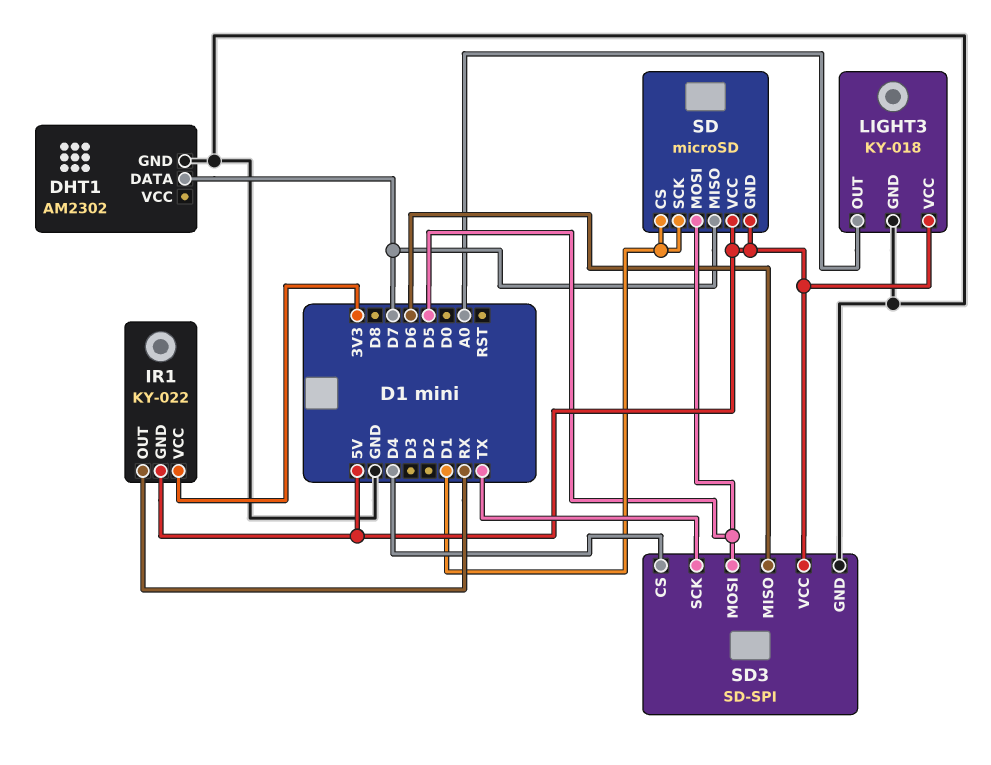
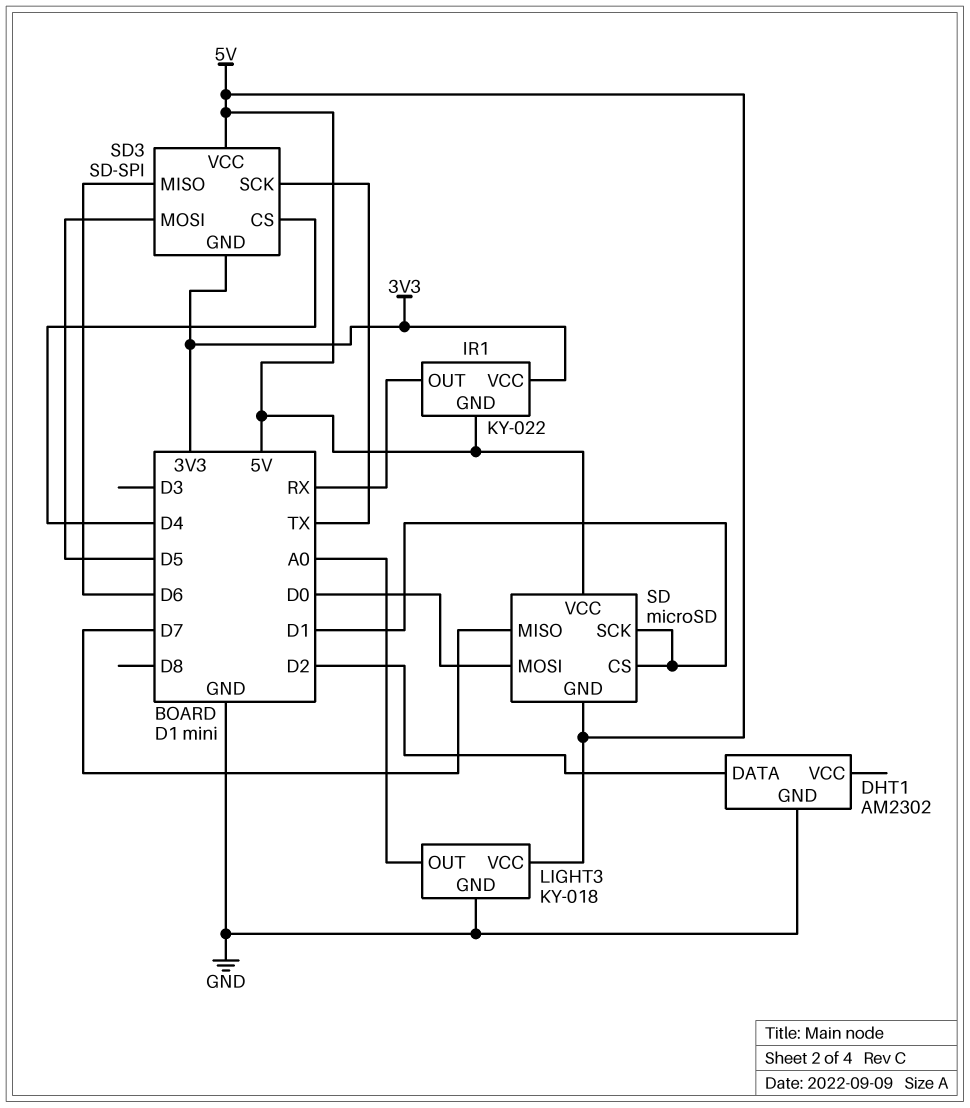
DHT1 pin DATA: D7 -> D2
SD pin MOSI: D5 -> D0
SD3 pin GND: GND -> 3V3

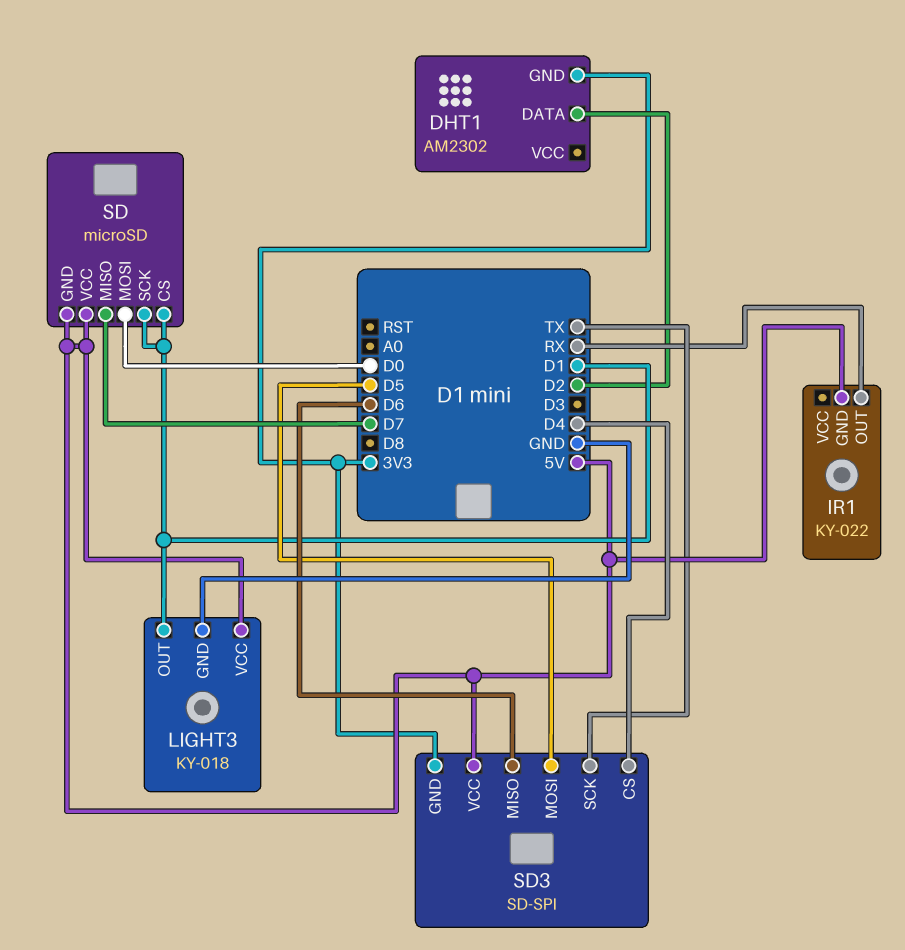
DHT1 pin GND: GND -> 3V3
IR1 pin VCC: 3V3 -> none
LIGHT3 pin OUT: A0 -> D1

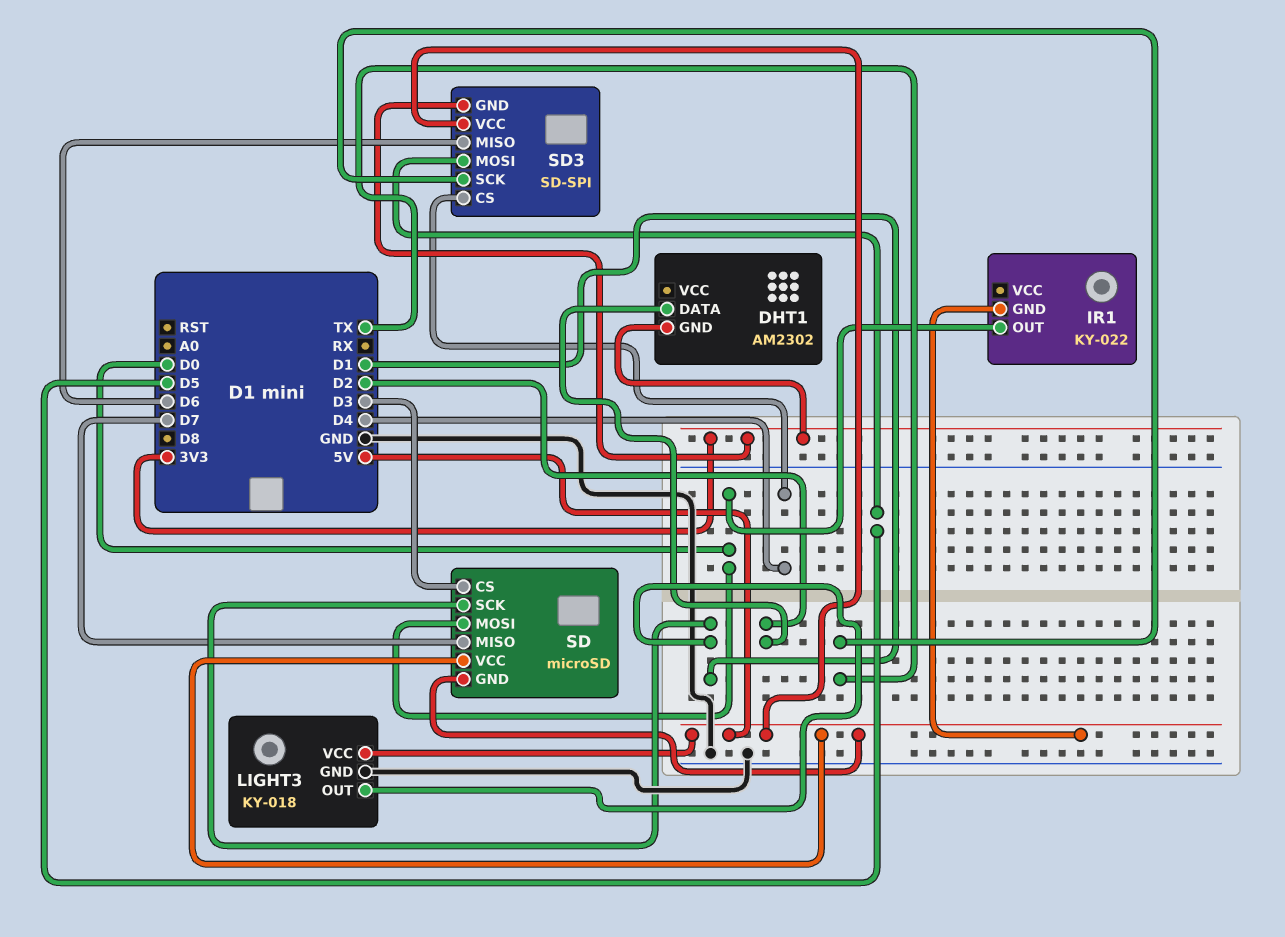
IR1 pin OUT: RX -> D0
SD pin CS: D1 -> D3

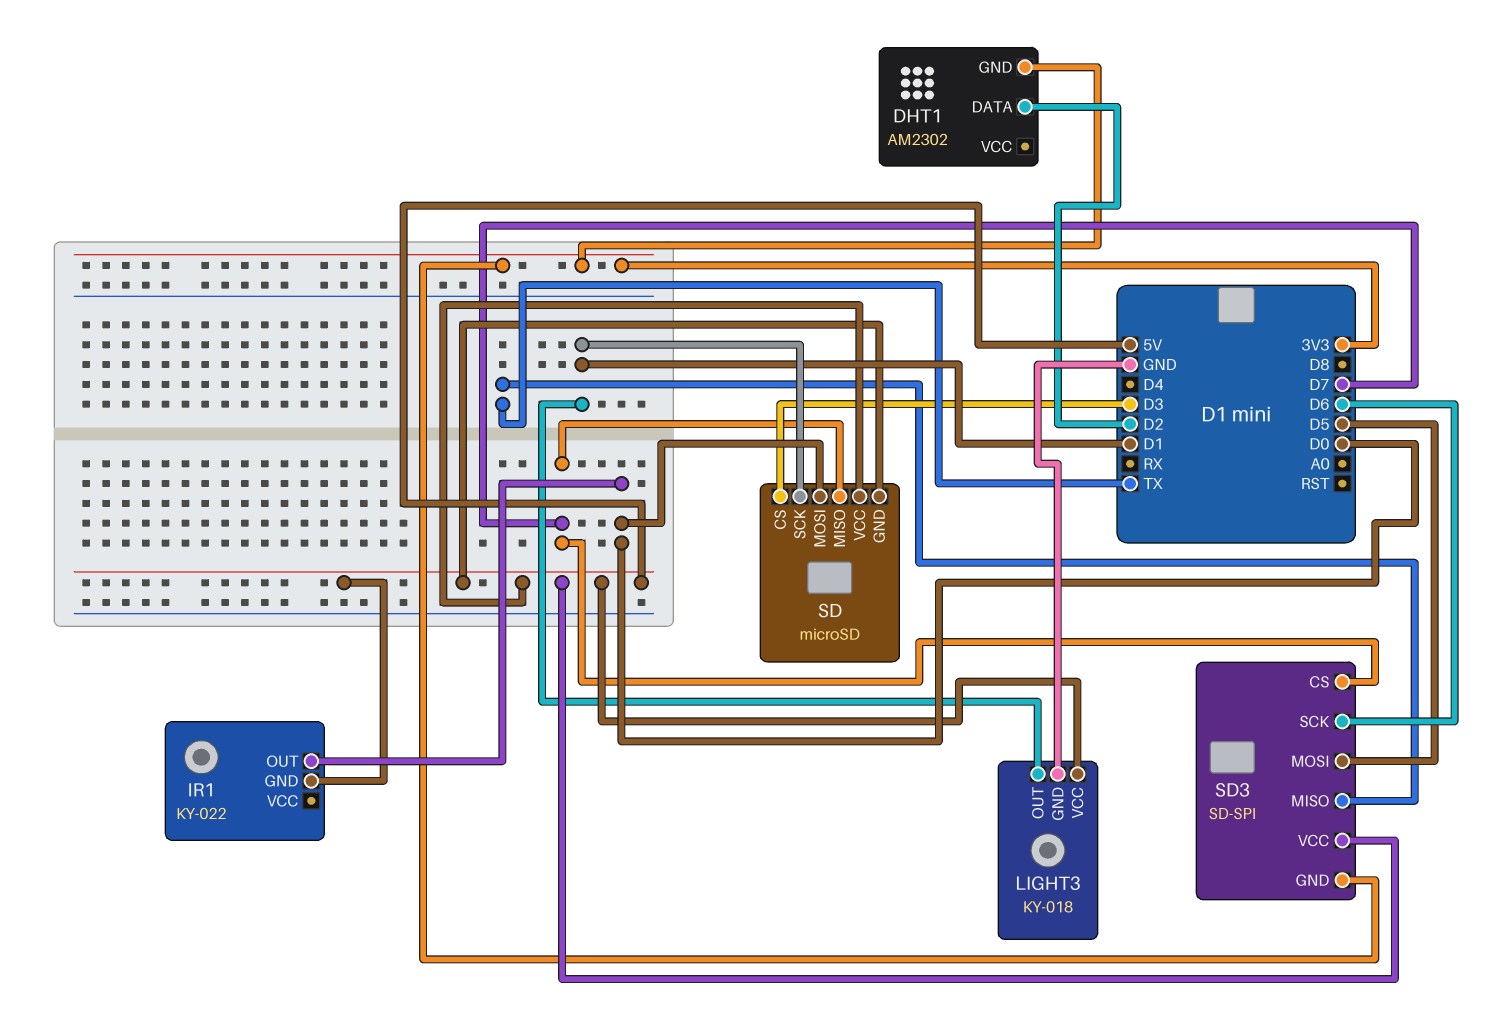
SD3 pin CS: D4 -> D7
SD3 pin MISO: D6 -> TX
SD3 pin SCK: TX -> D6

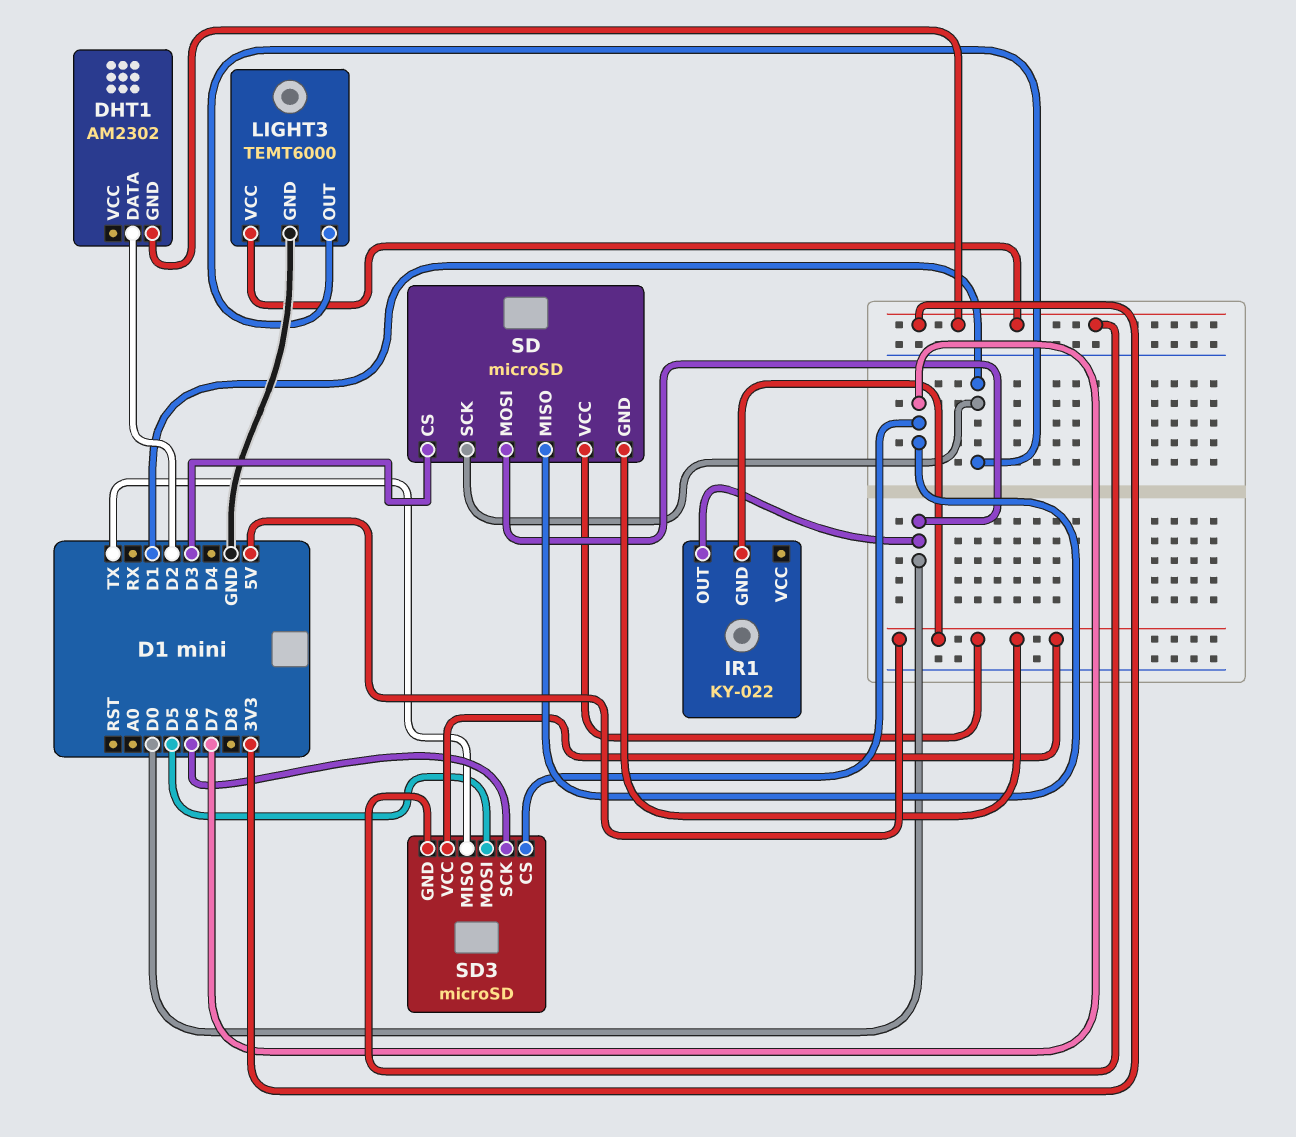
LIGHT3: KY-018 -> TEMT6000
LIGHT3 pin VCC: 5V -> 3V3
SD3: SD-SPI -> microSD

